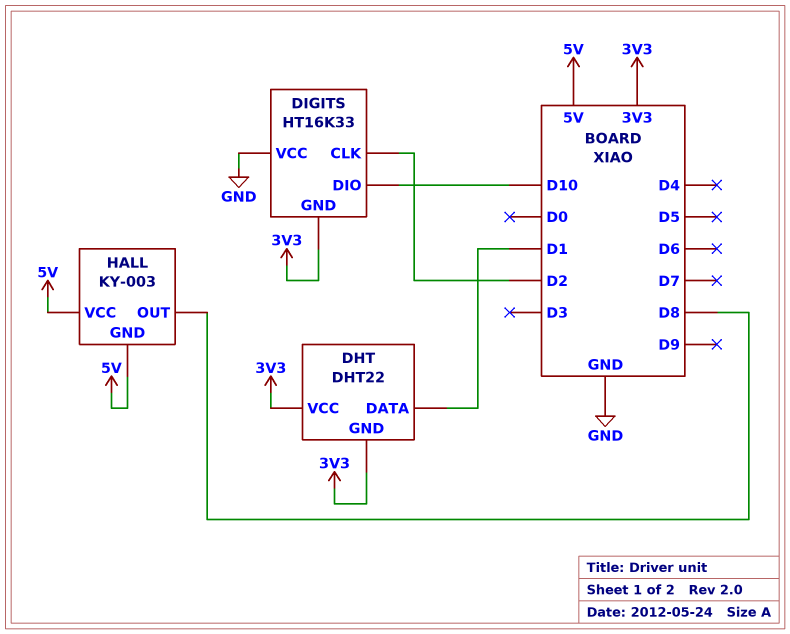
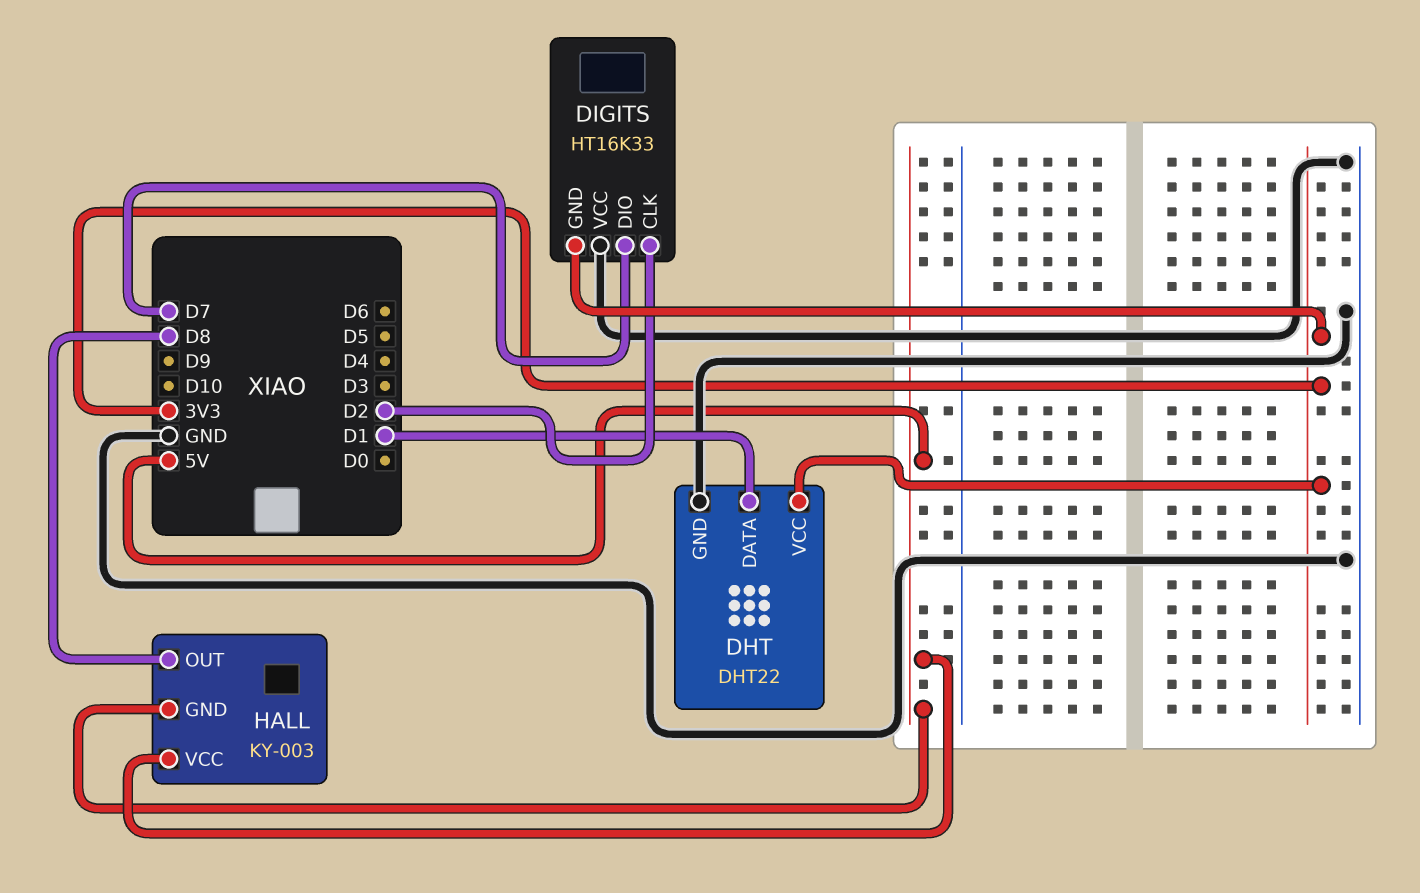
DHT pin GND: 3V3 -> GND
DIGITS pin DIO: D10 -> D7

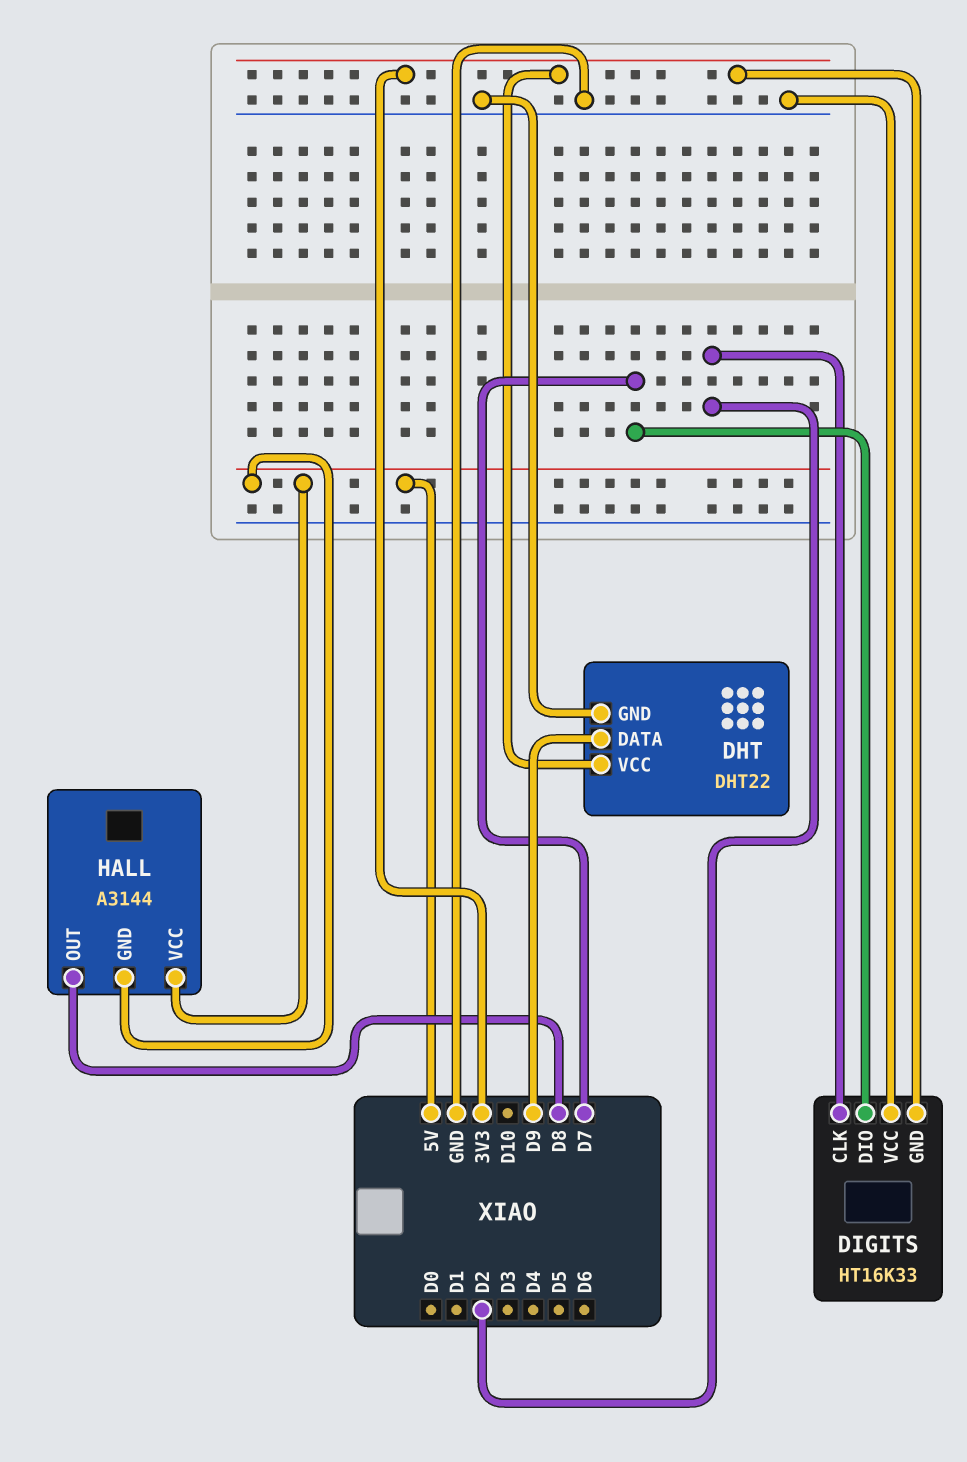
DHT pin DATA: D1 -> D9
HALL: KY-003 -> A3144

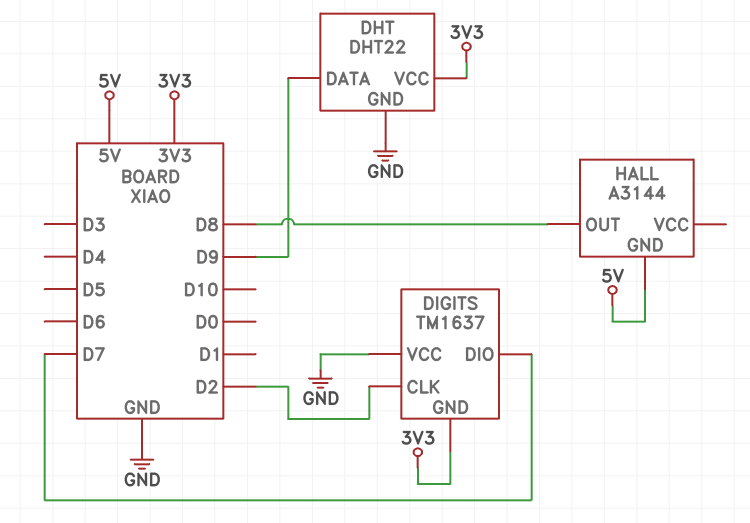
DIGITS: HT16K33 -> TM1637
HALL pin VCC: 5V -> none

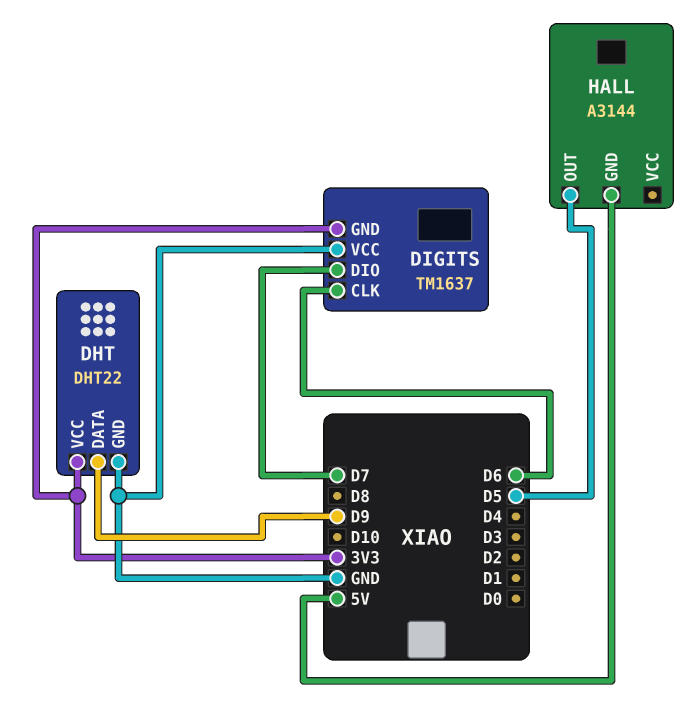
DIGITS pin CLK: D2 -> D6
HALL pin OUT: D8 -> D5

